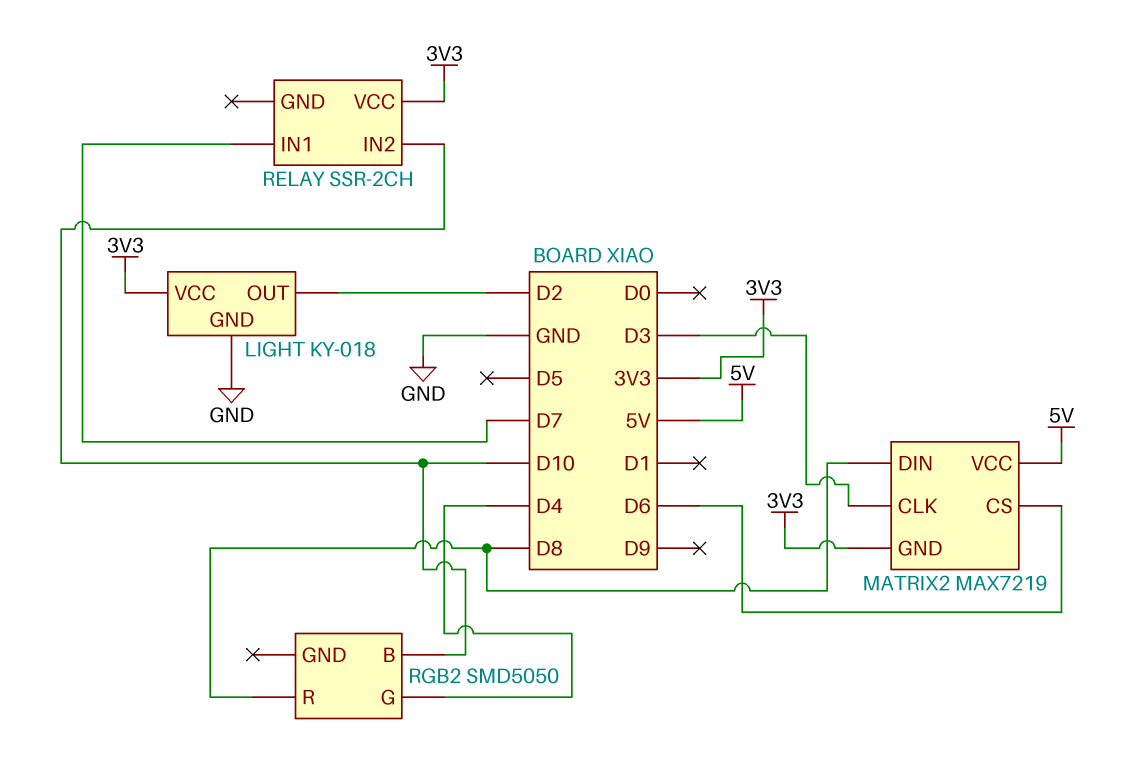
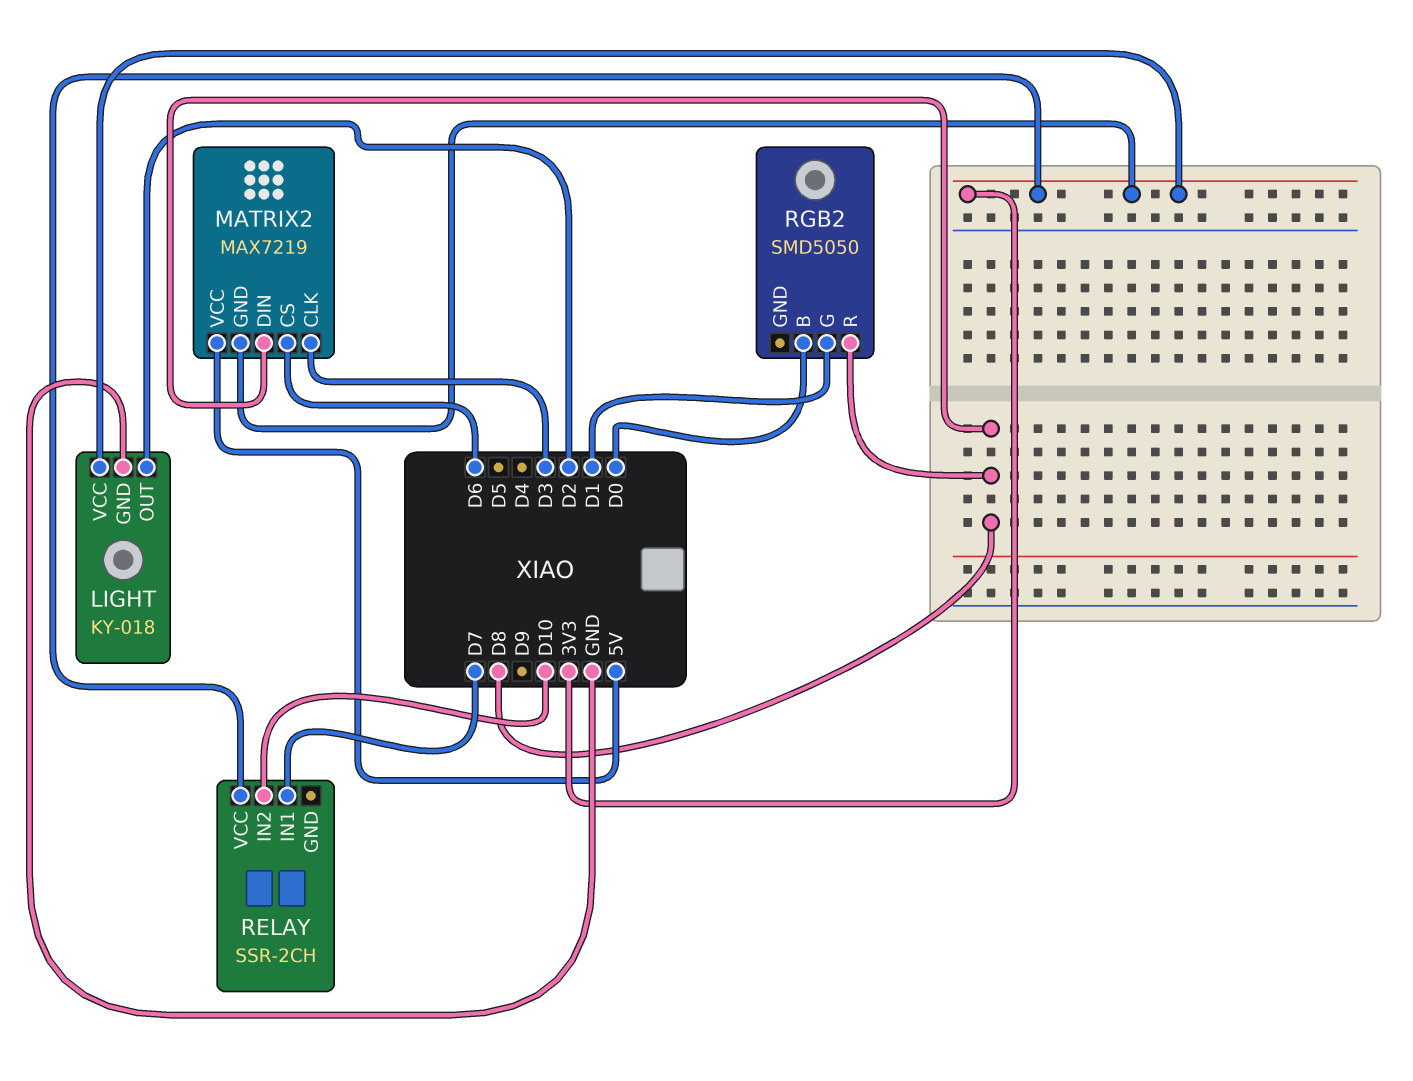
RGB2 pin B: D10 -> D0
RGB2 pin G: D4 -> D1

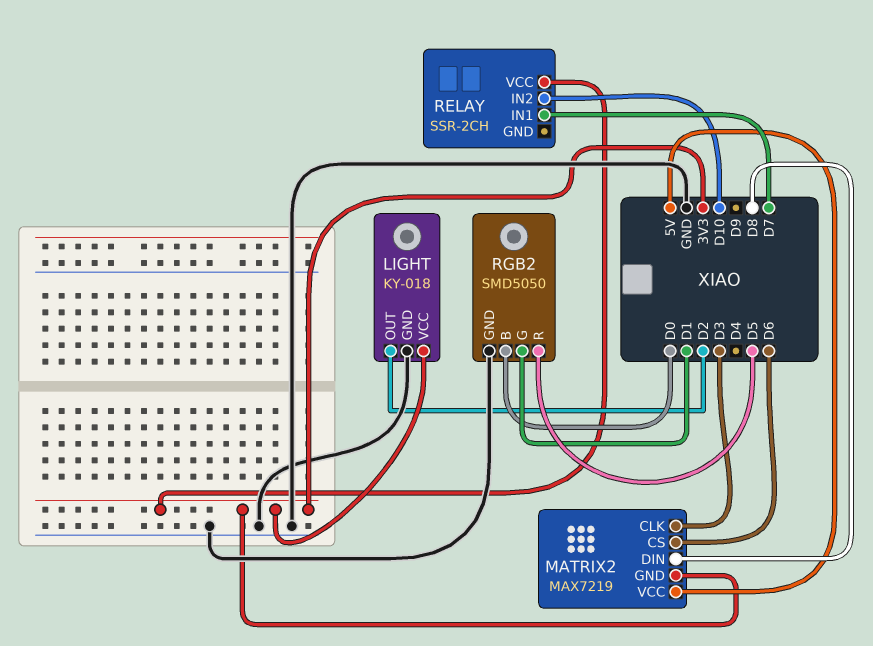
RGB2 pin GND: none -> GND
RGB2 pin R: D8 -> D5

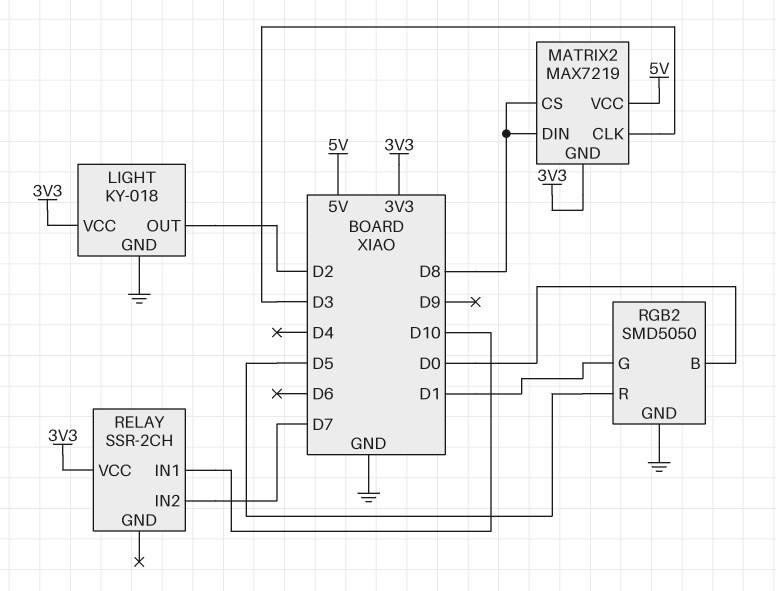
MATRIX2 pin CS: D6 -> D8
RELAY pin IN1: D7 -> D10
RELAY pin IN2: D10 -> D7

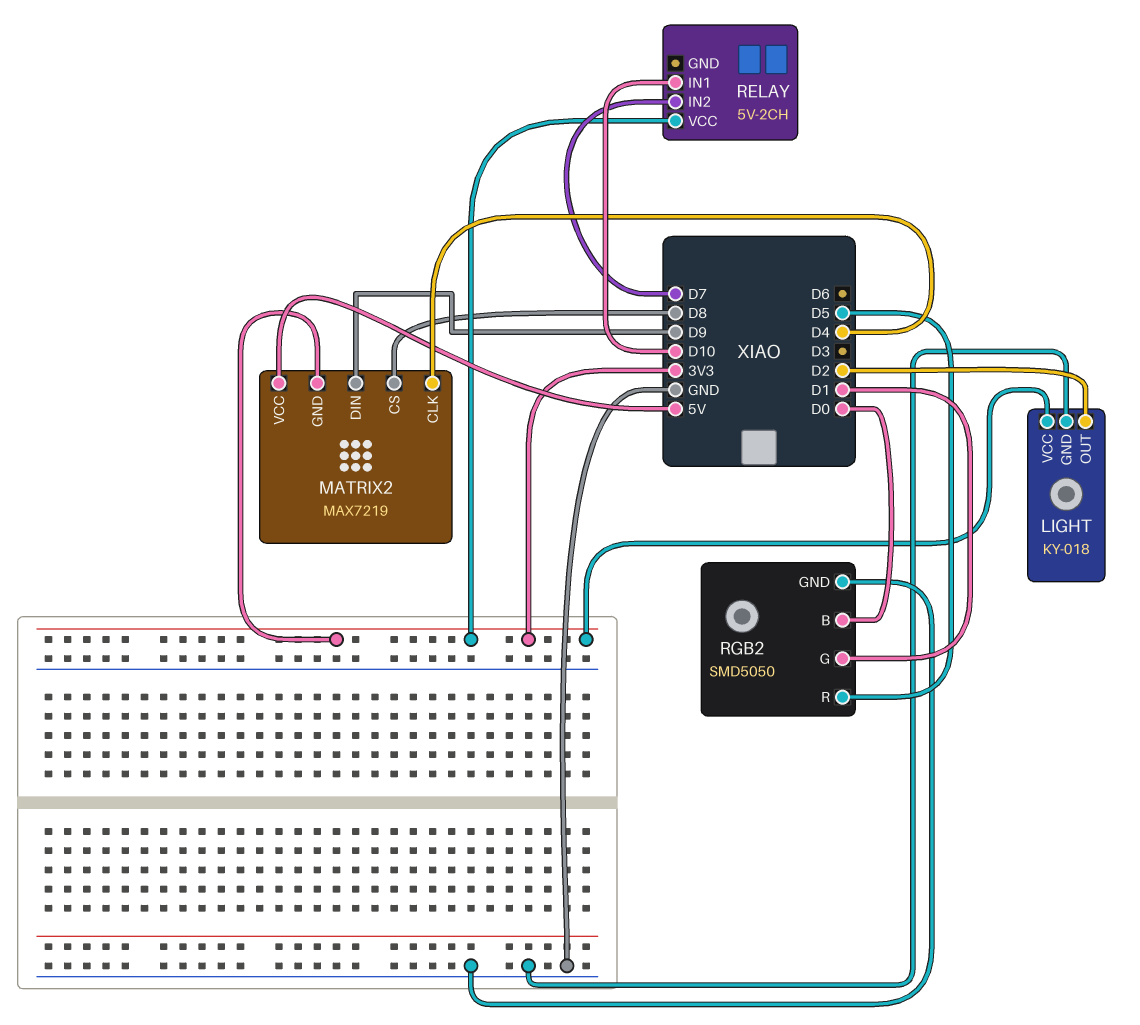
MATRIX2 pin CLK: D3 -> D4
MATRIX2 pin DIN: D8 -> D9
RELAY: SSR-2CH -> 5V-2CH

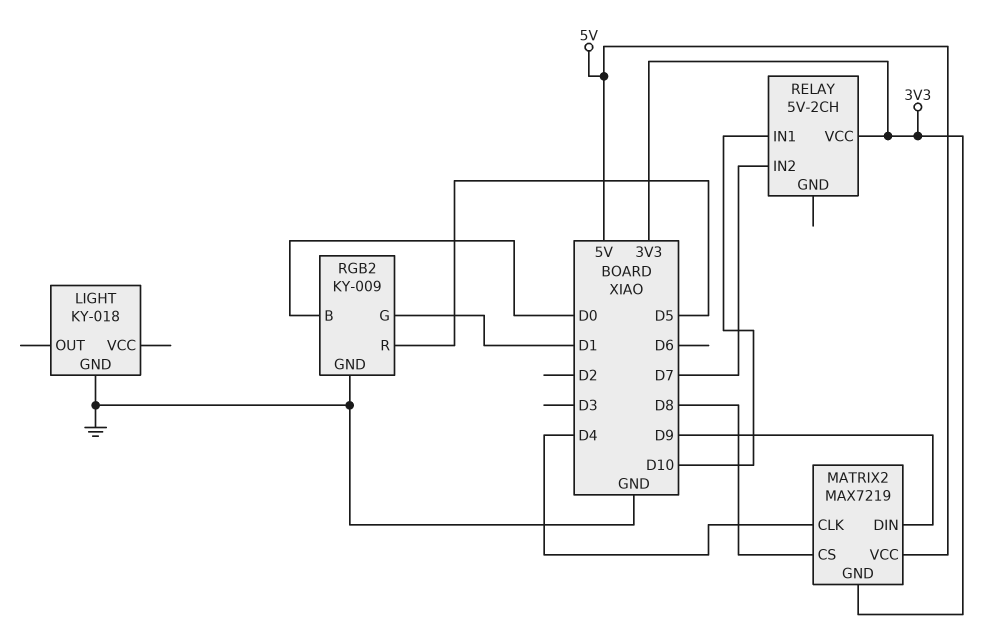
LIGHT pin OUT: D2 -> none
LIGHT pin VCC: 3V3 -> none
RGB2: SMD5050 -> KY-009

